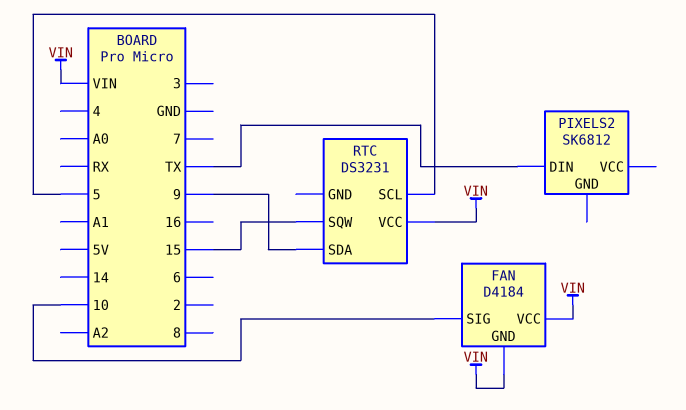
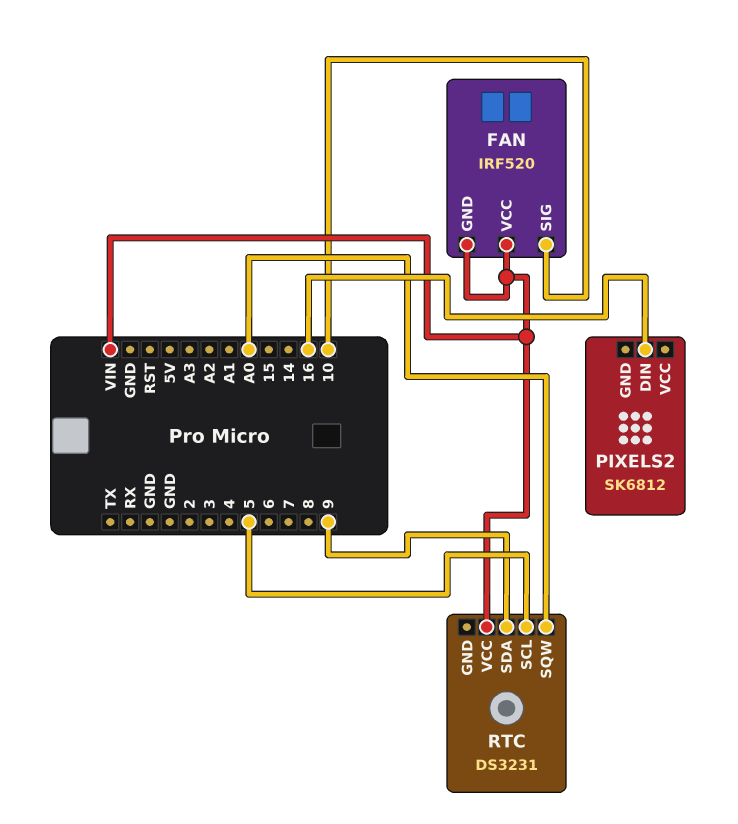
FAN: D4184 -> IRF520
PIXELS2 pin DIN: TX -> 16
RTC pin SQW: 15 -> A0

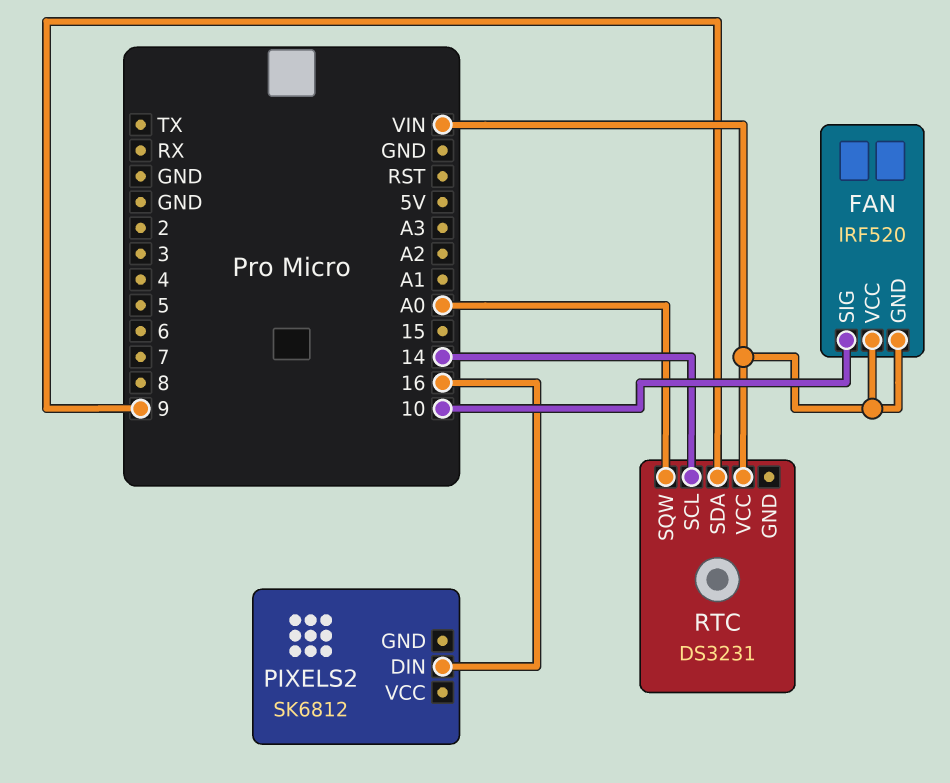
RTC pin SCL: 5 -> 14

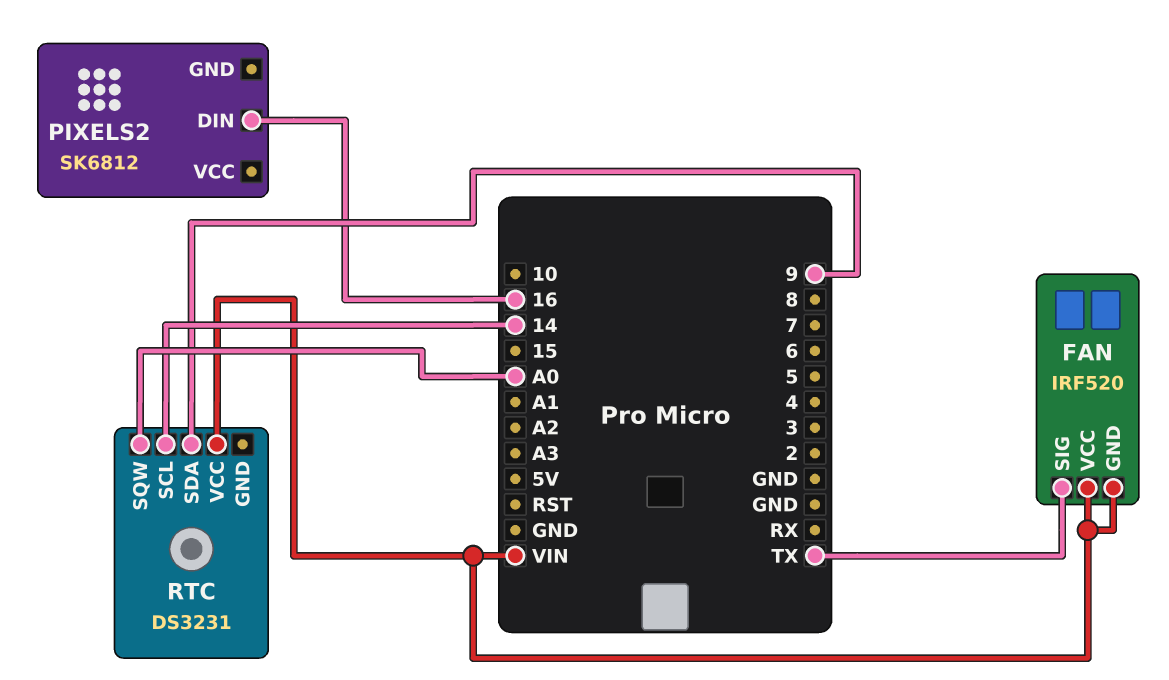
FAN pin SIG: 10 -> TX

